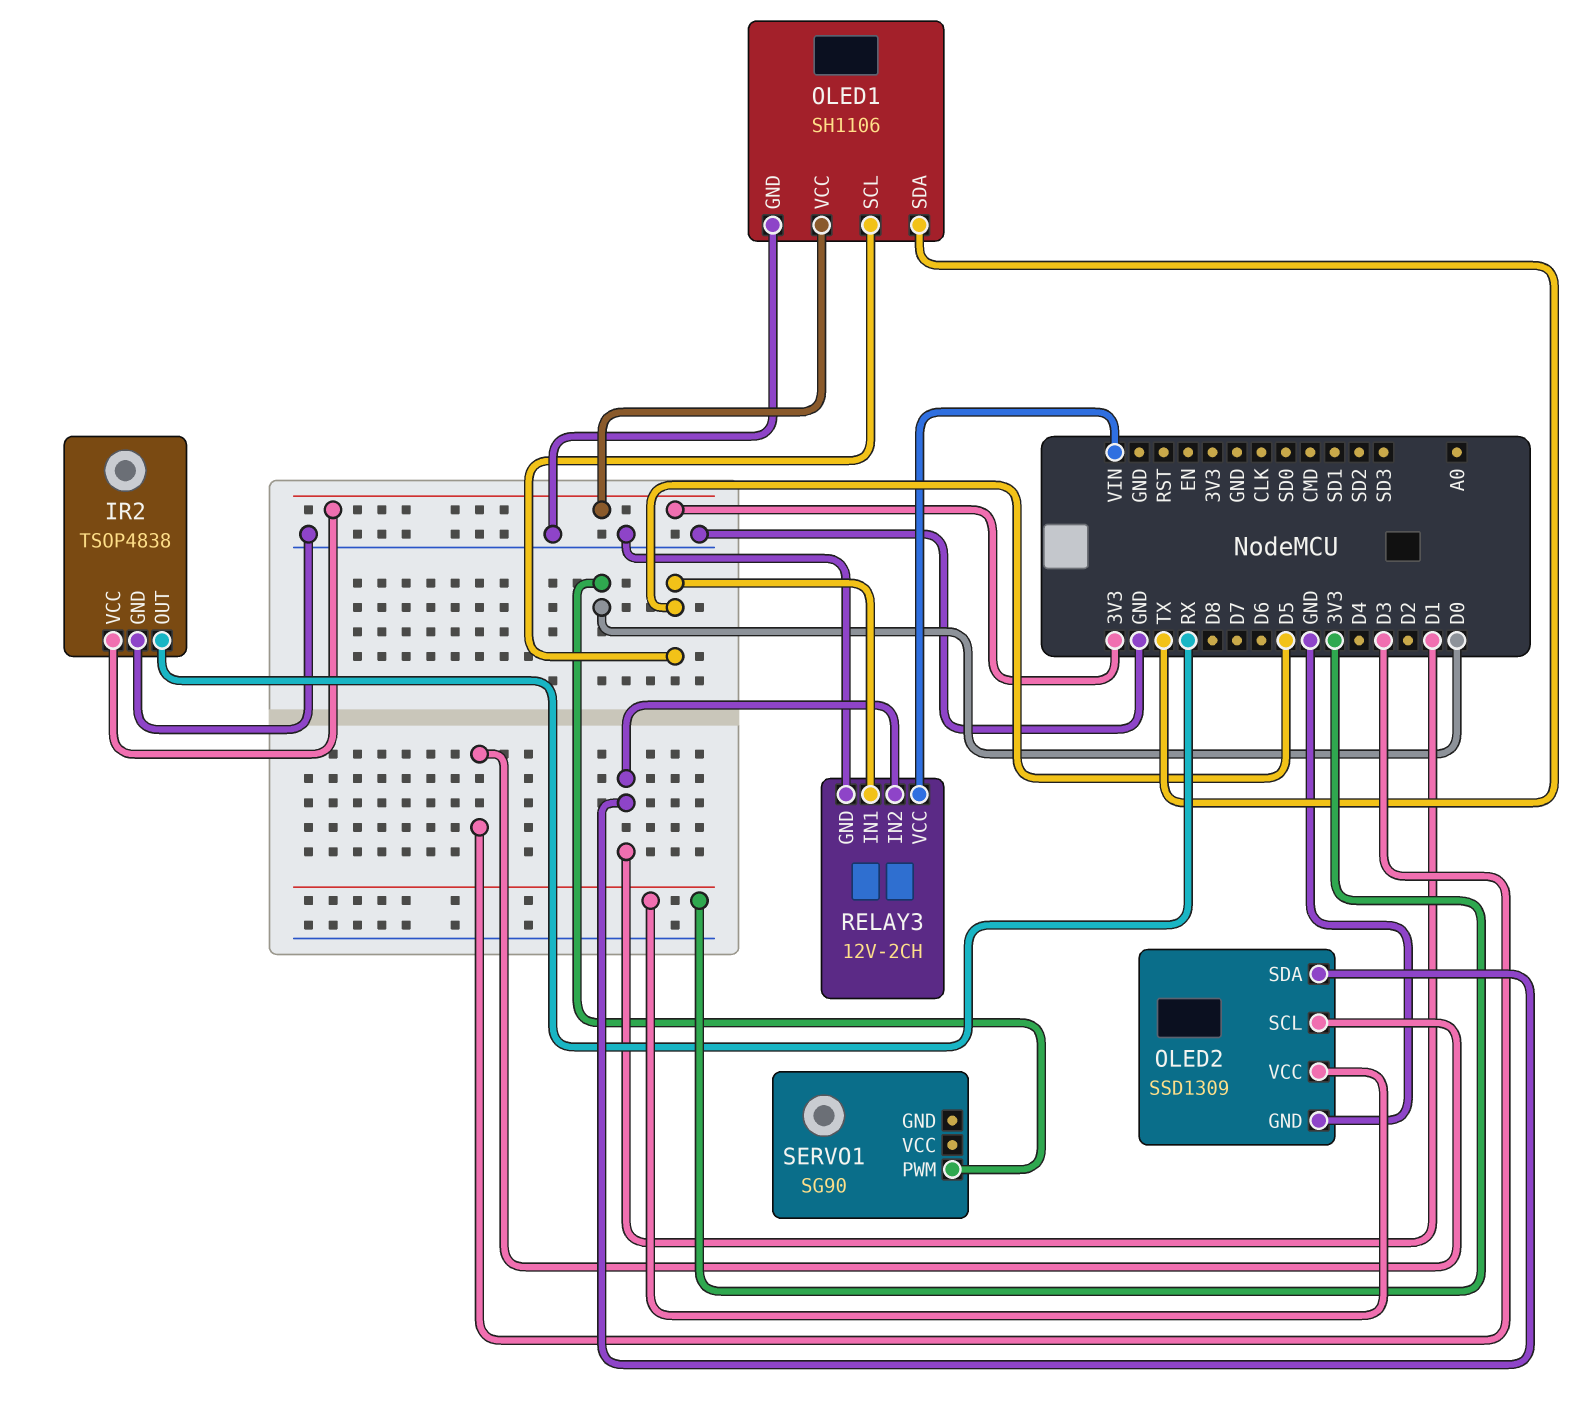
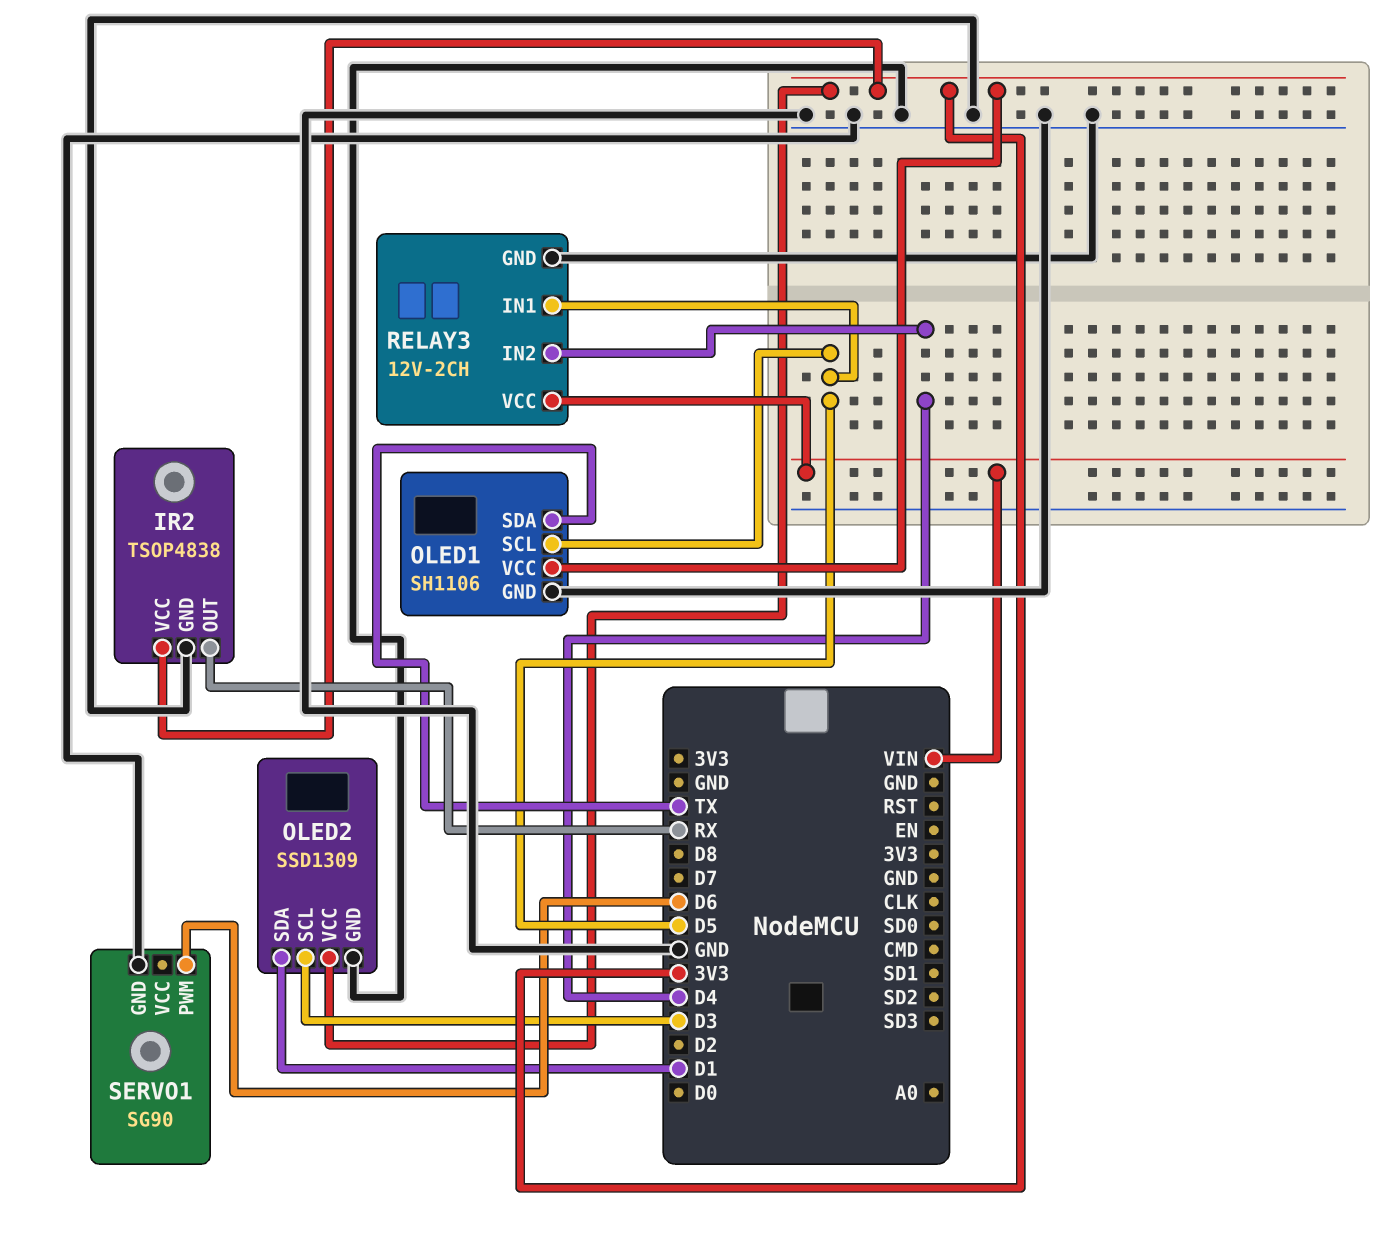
RELAY3 pin IN2: D1 -> D4
SERVO1 pin GND: none -> GND
SERVO1 pin PWM: D0 -> D6

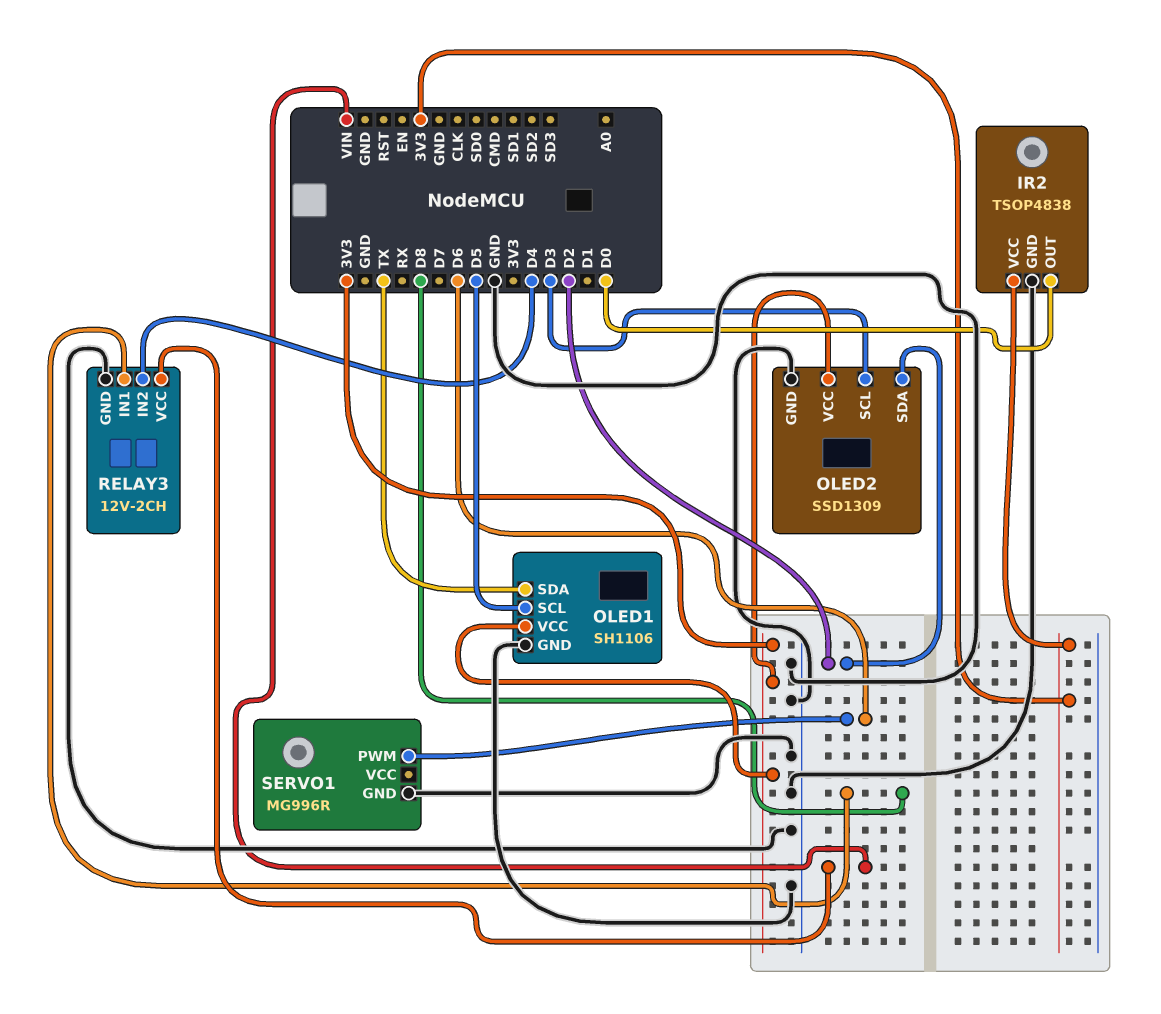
IR2 pin OUT: RX -> D0
OLED2 pin SDA: D1 -> D2
RELAY3 pin IN1: D5 -> D8
SERVO1: SG90 -> MG996R

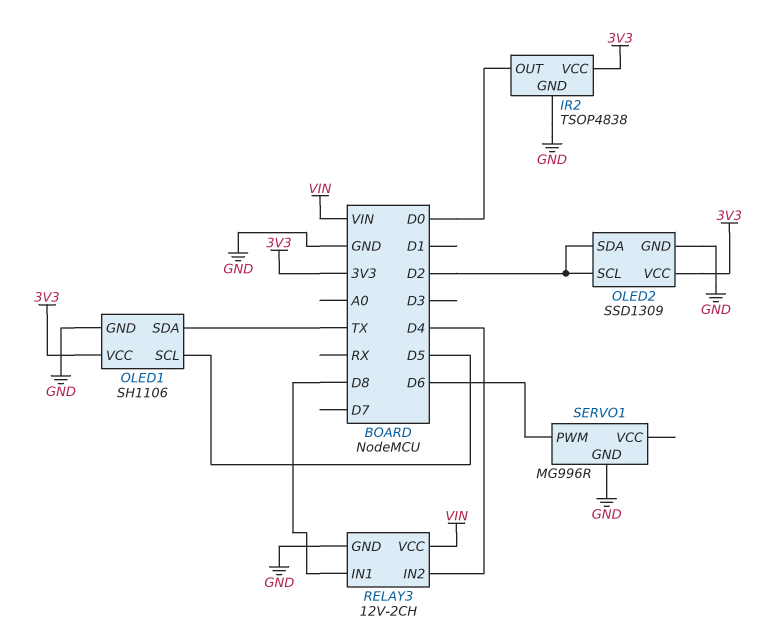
OLED2 pin SCL: D3 -> D2

